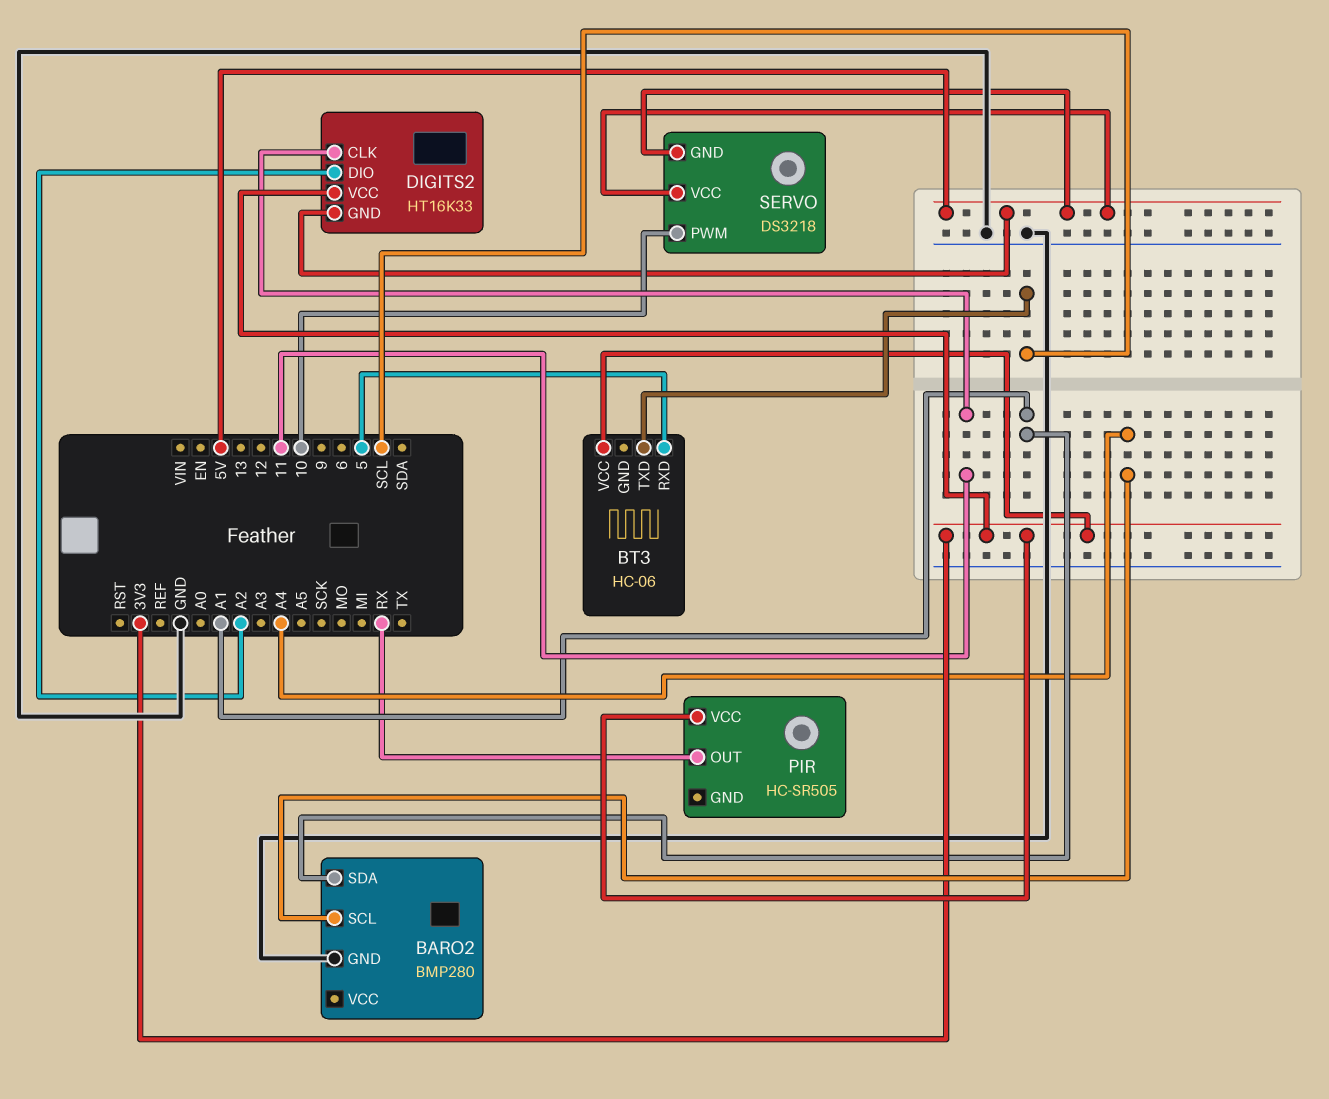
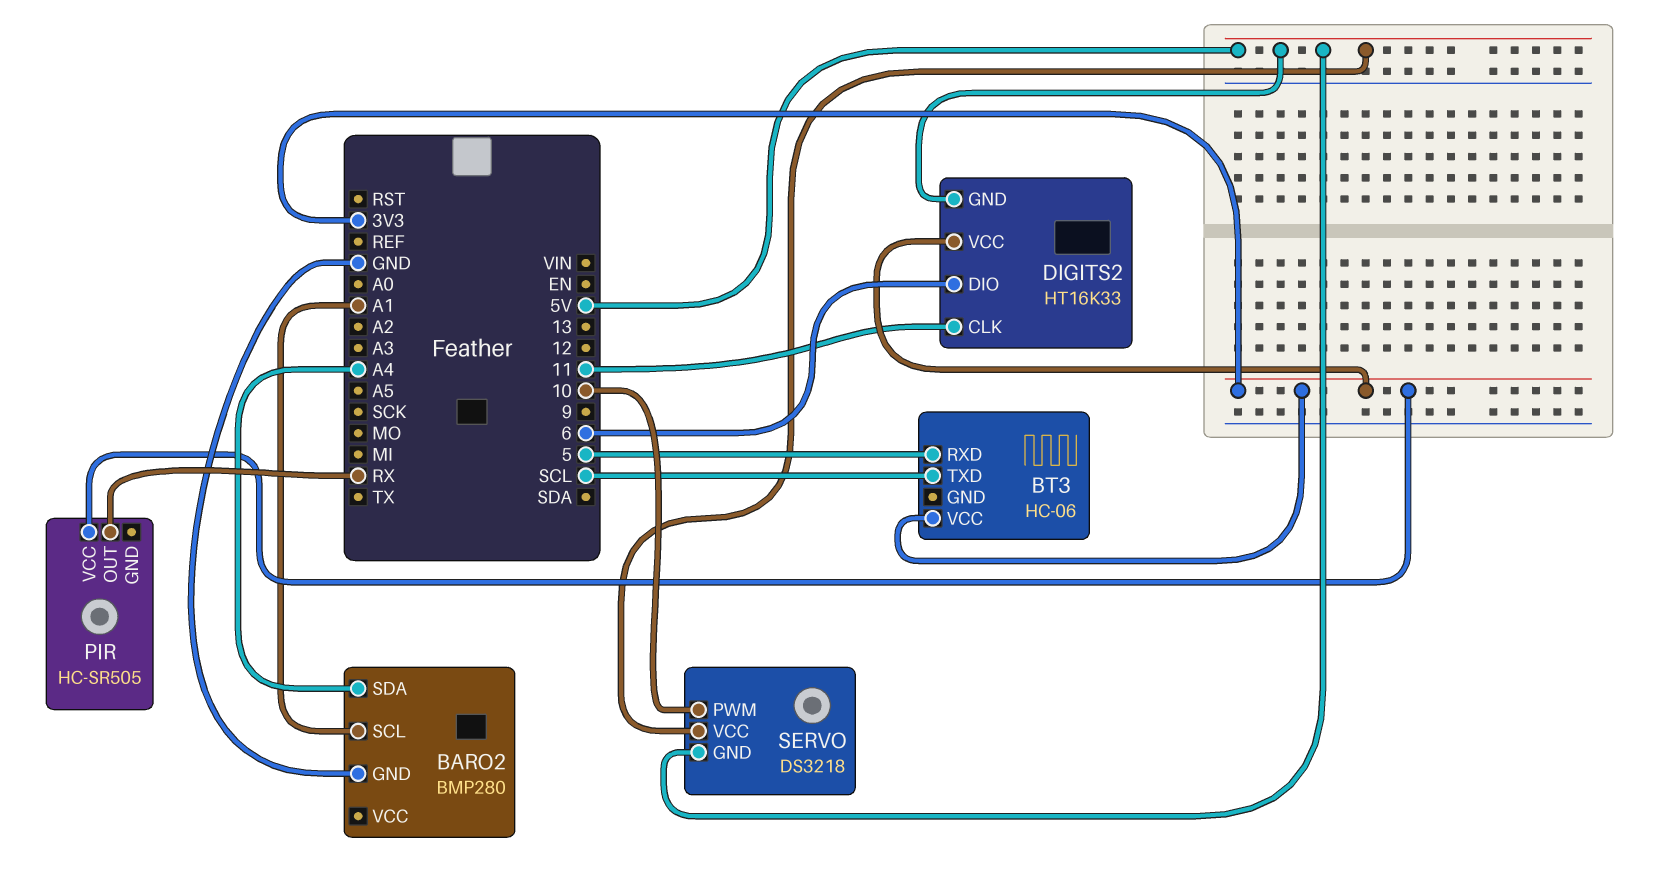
BARO2 pin SCL: A4 -> A1
BARO2 pin SDA: A1 -> A4
DIGITS2 pin DIO: A2 -> 6

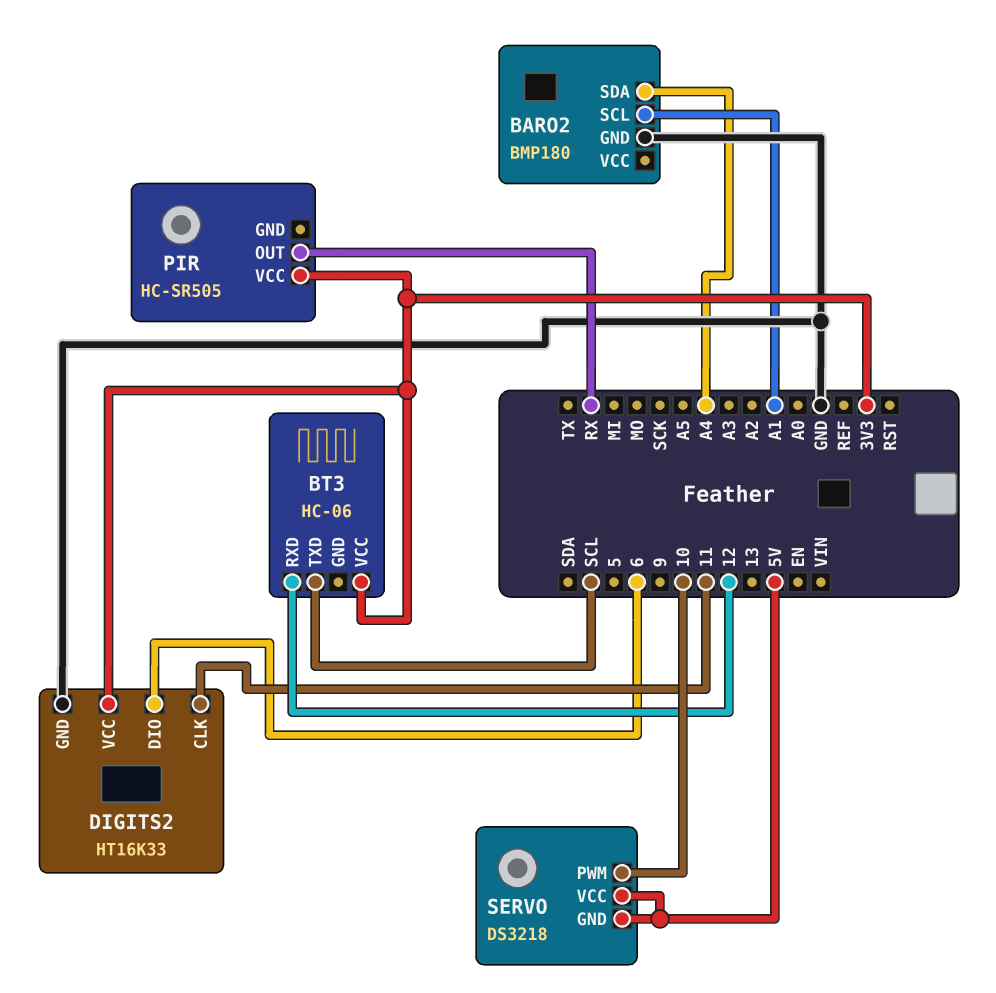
BARO2: BMP280 -> BMP180
BT3 pin RXD: 5 -> 12
DIGITS2 pin GND: 5V -> GND

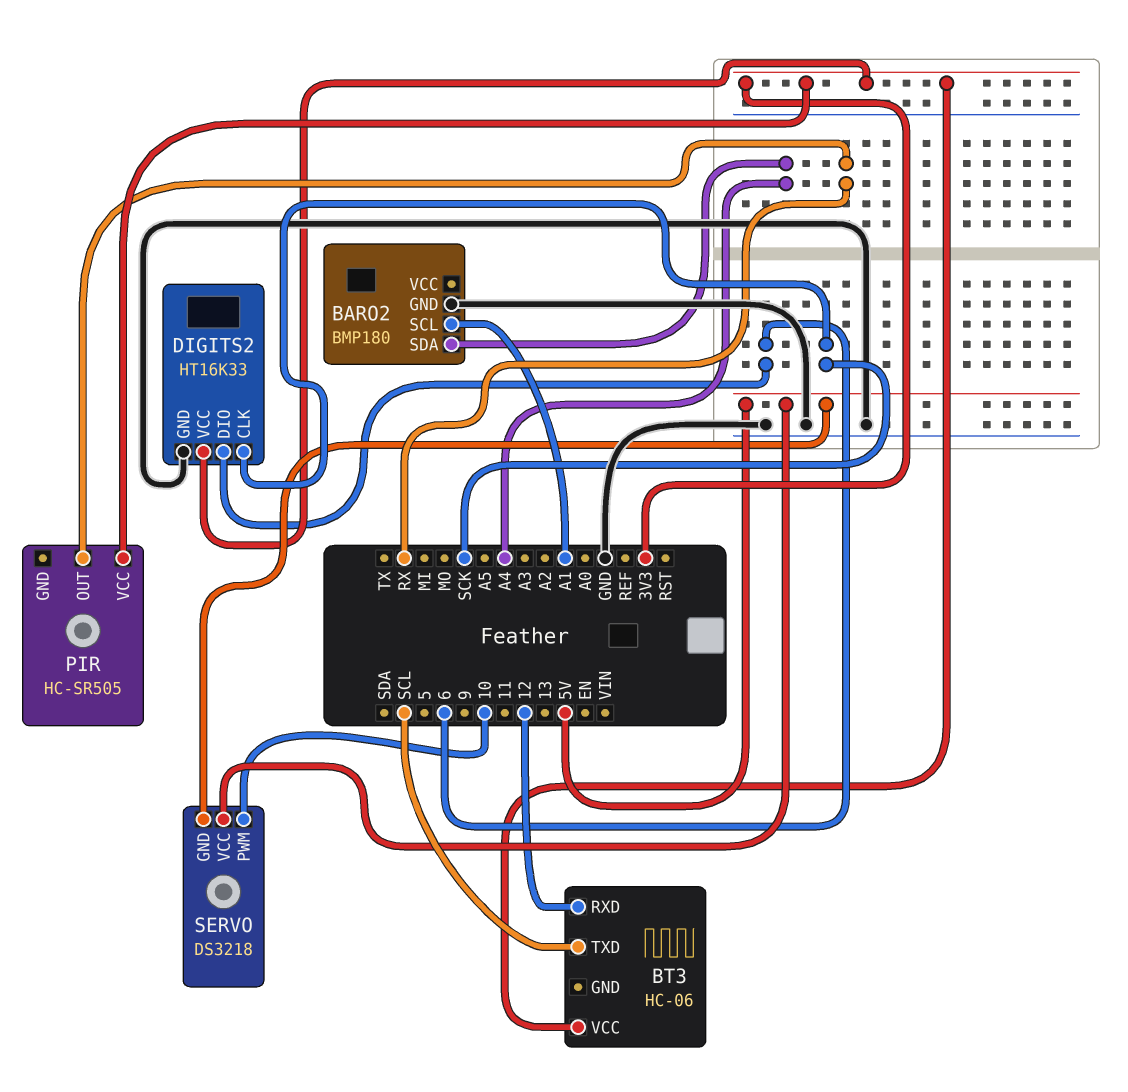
DIGITS2 pin CLK: 11 -> SCK

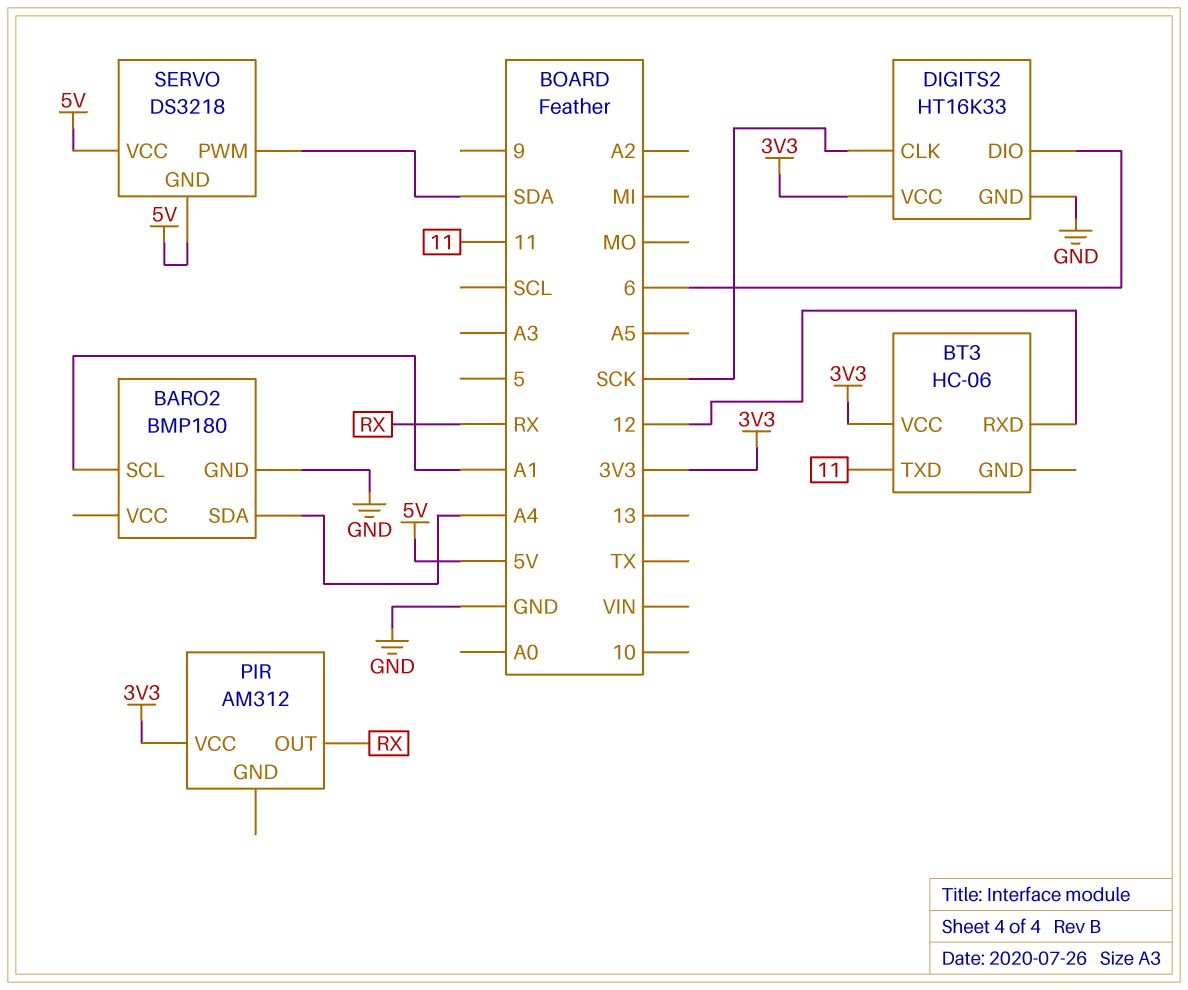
BT3 pin TXD: SCL -> 11
PIR: HC-SR505 -> AM312
SERVO pin PWM: 10 -> SDA

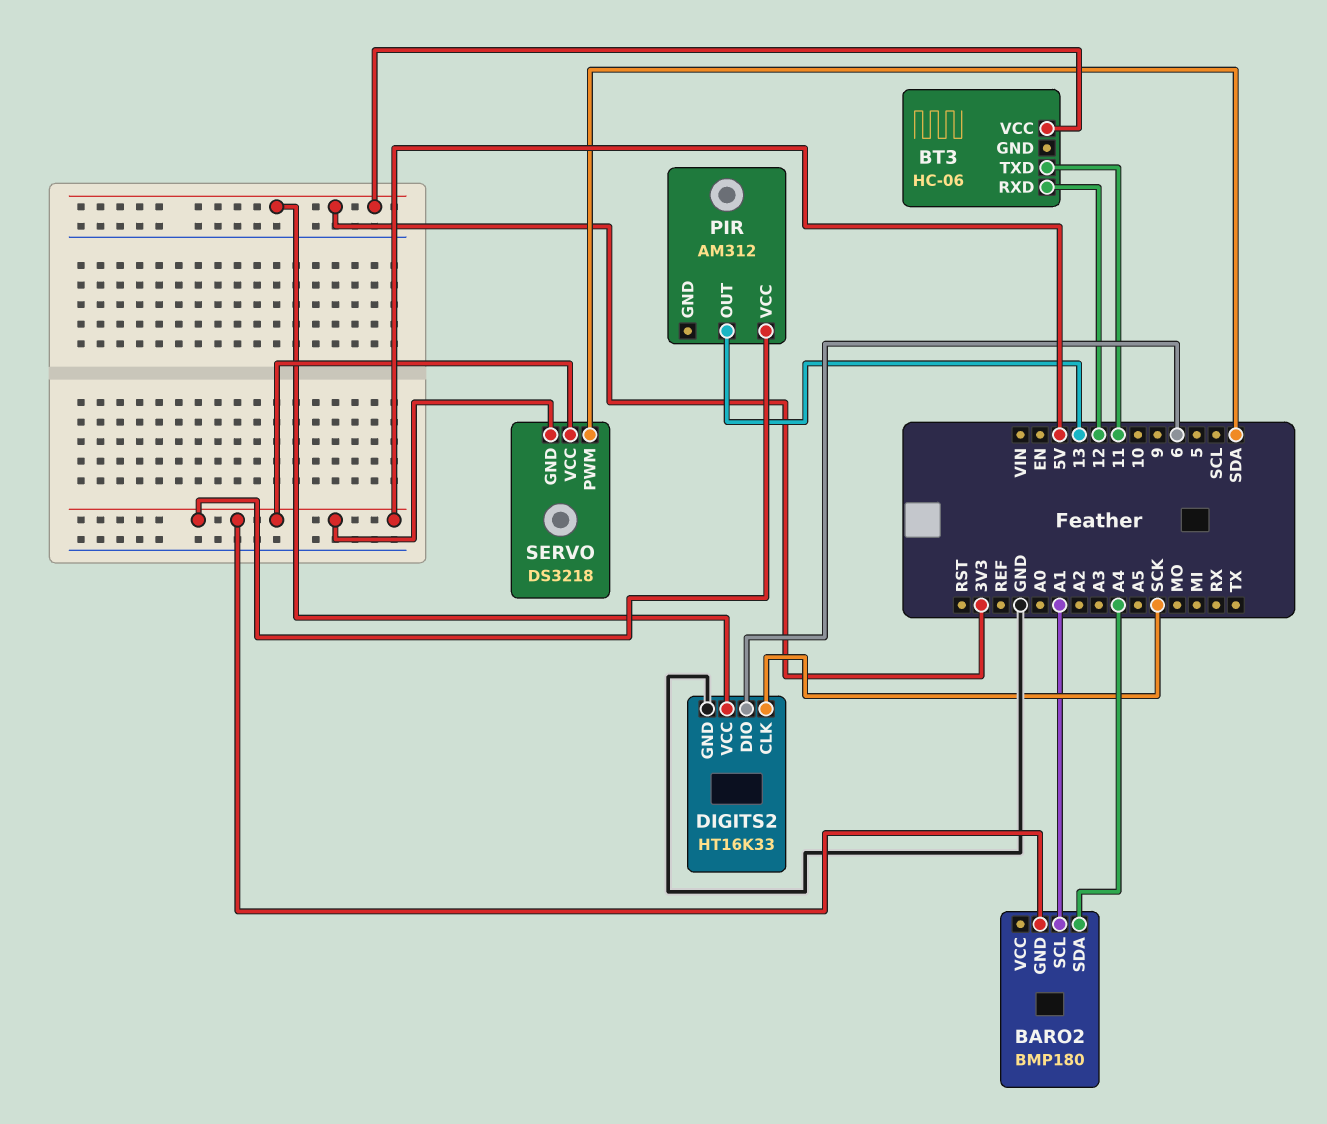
BARO2 pin GND: GND -> 5V
PIR pin OUT: RX -> 13
PIR pin VCC: 3V3 -> 5V

